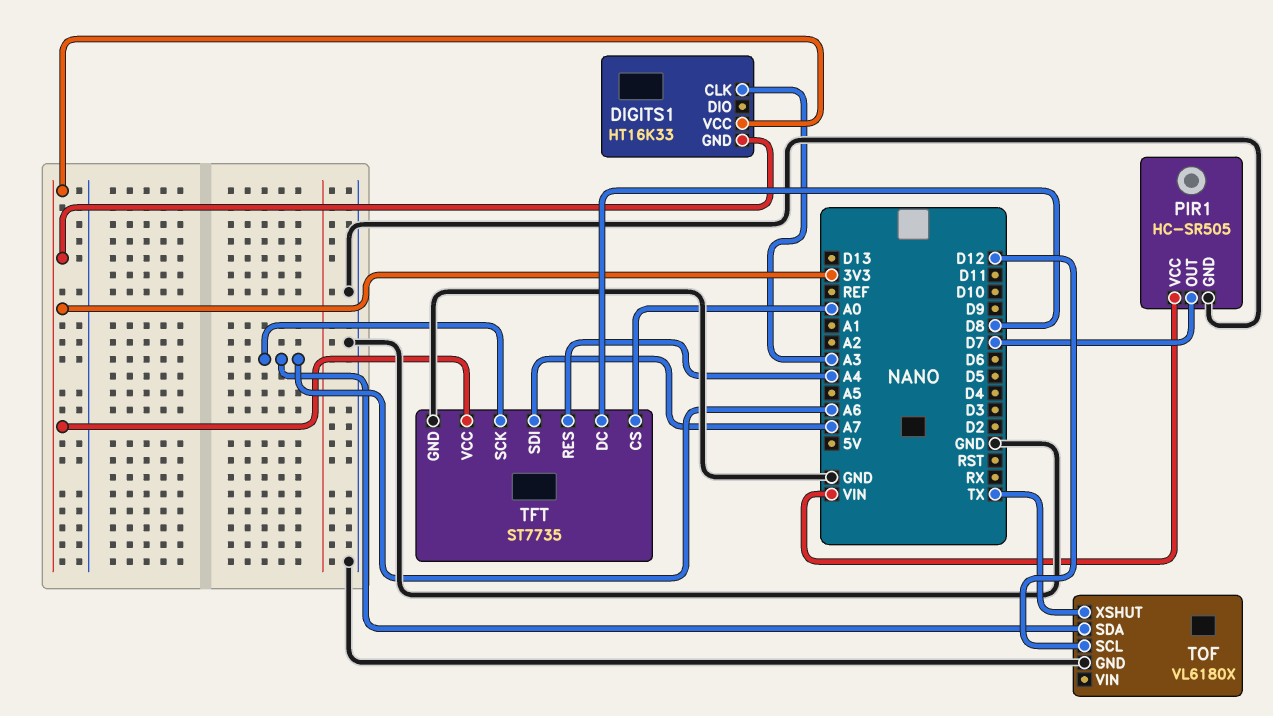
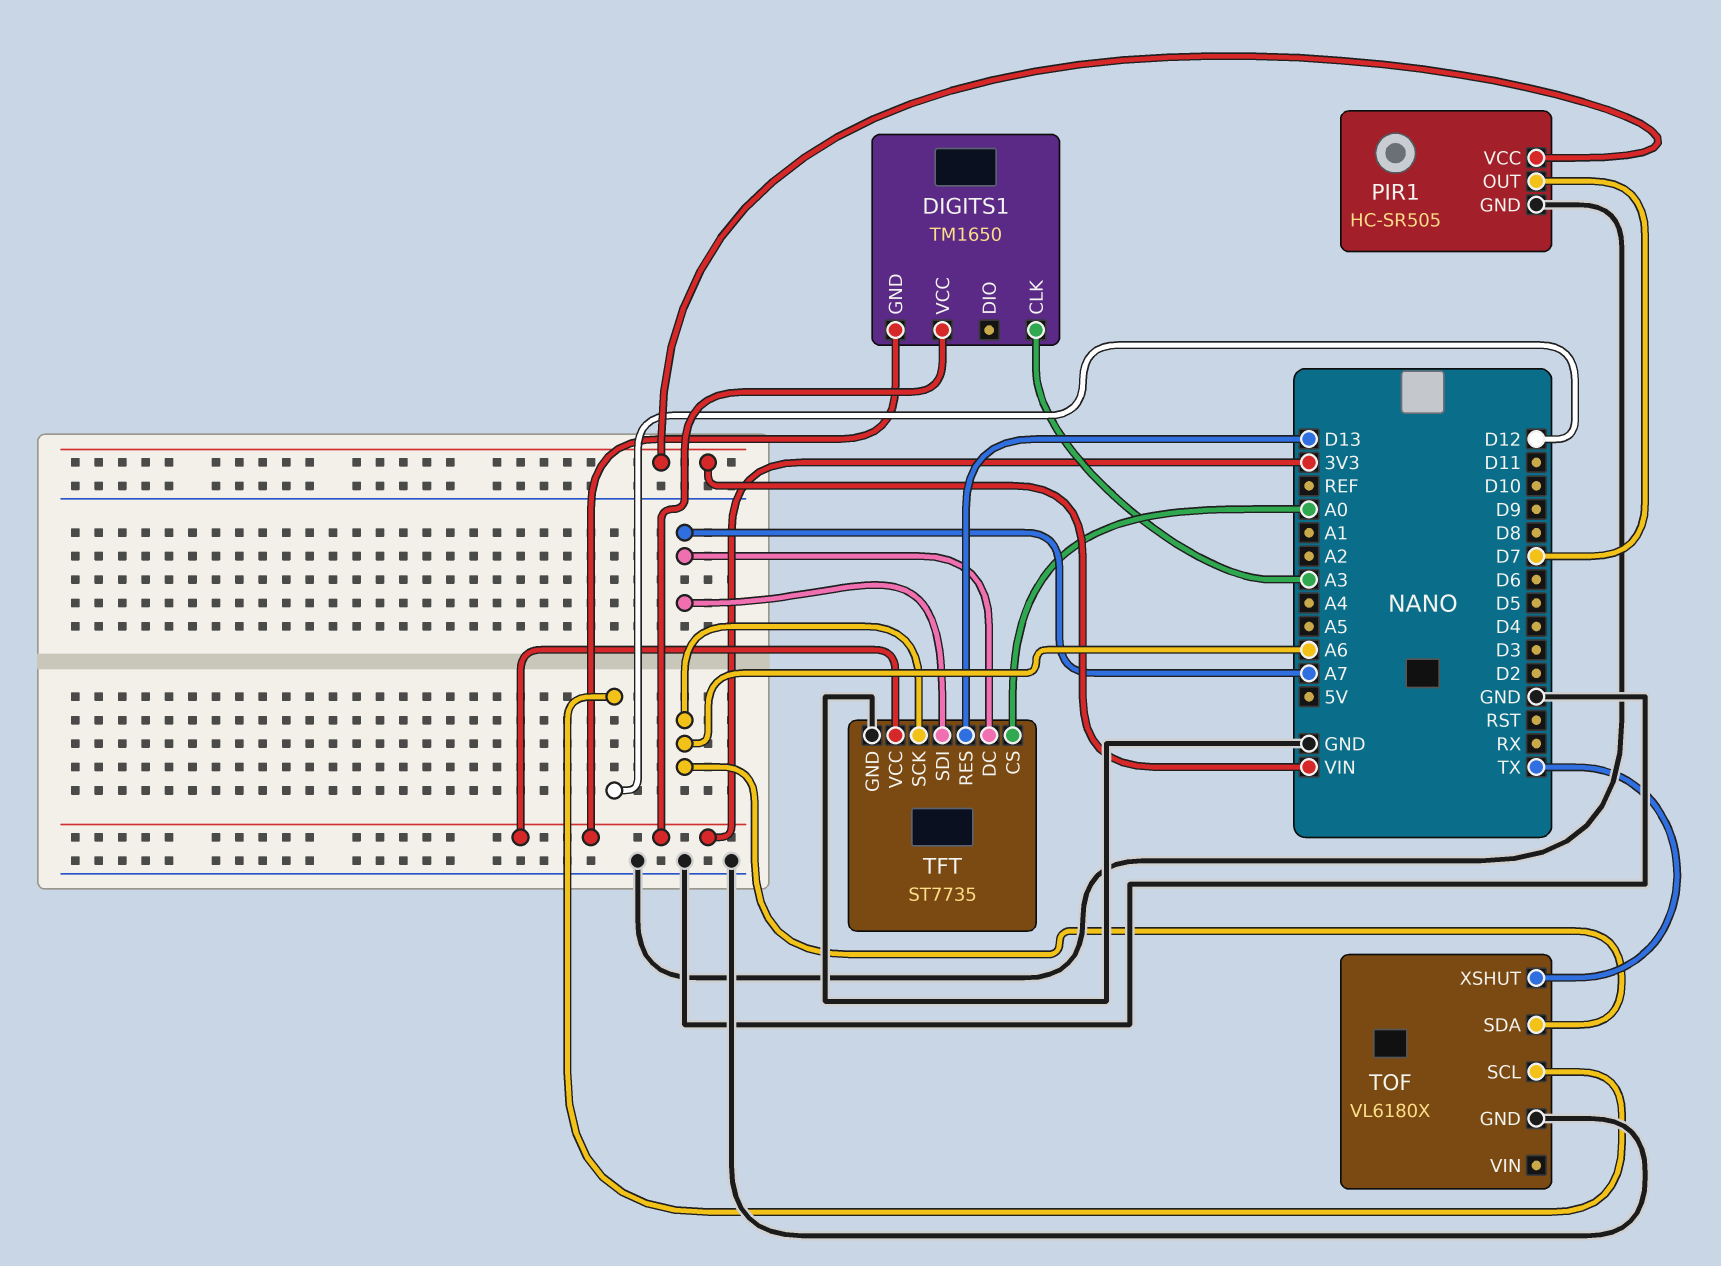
DIGITS1: HT16K33 -> TM1650
TFT pin DC: D8 -> A7
TFT pin RES: A4 -> D13

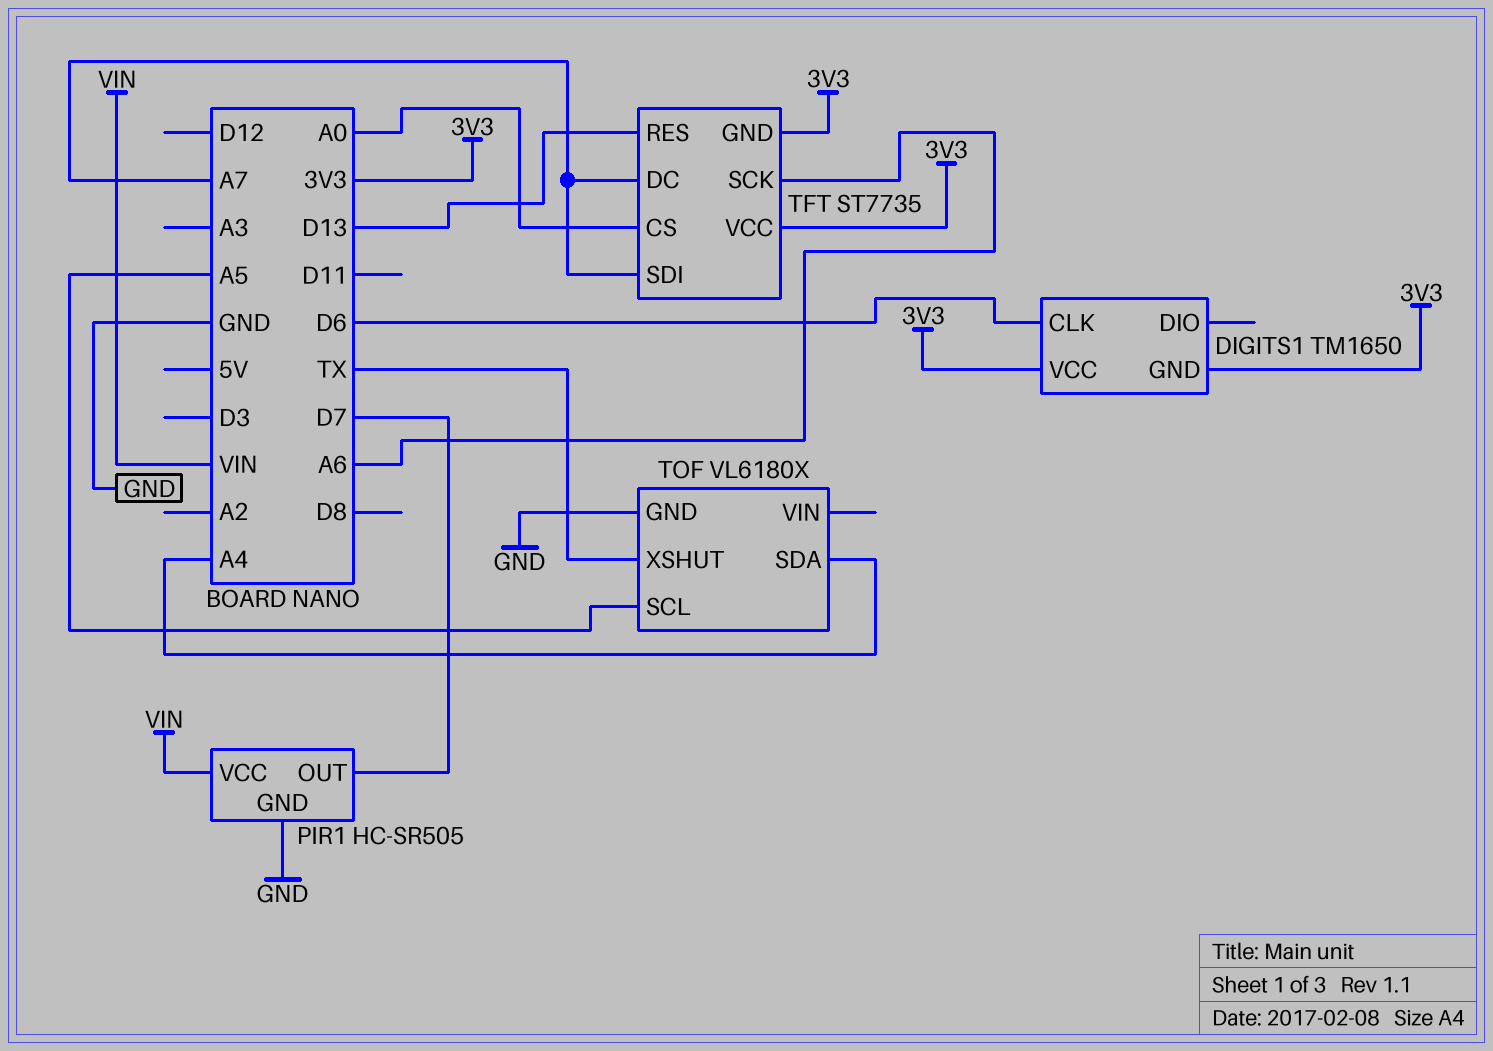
DIGITS1 pin CLK: A3 -> D6
TFT pin GND: GND -> 3V3
TOF pin SCL: D12 -> A5
TOF pin SDA: A6 -> A4

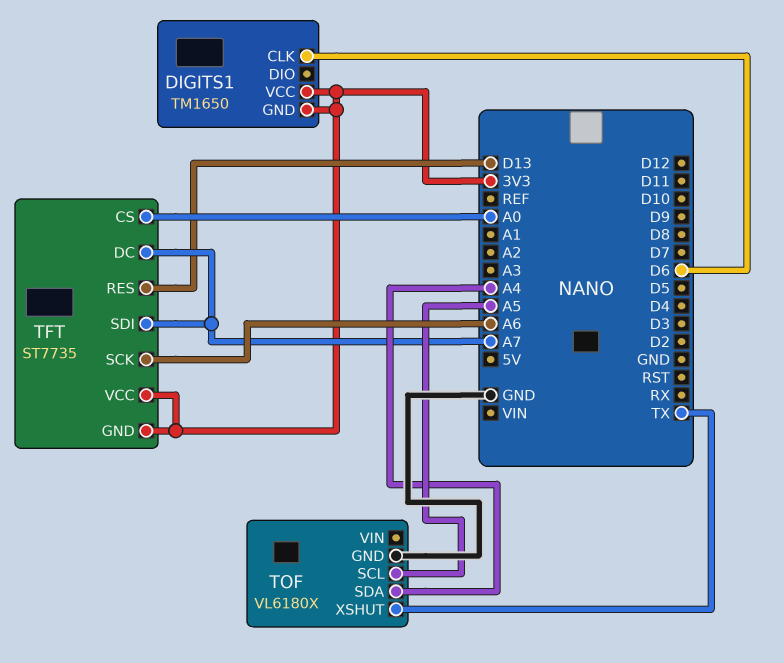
PIR1: HC-SR505 -> none
PIR1 pin GND: GND -> none
PIR1 pin OUT: D7 -> none
PIR1 pin VCC: VIN -> none

